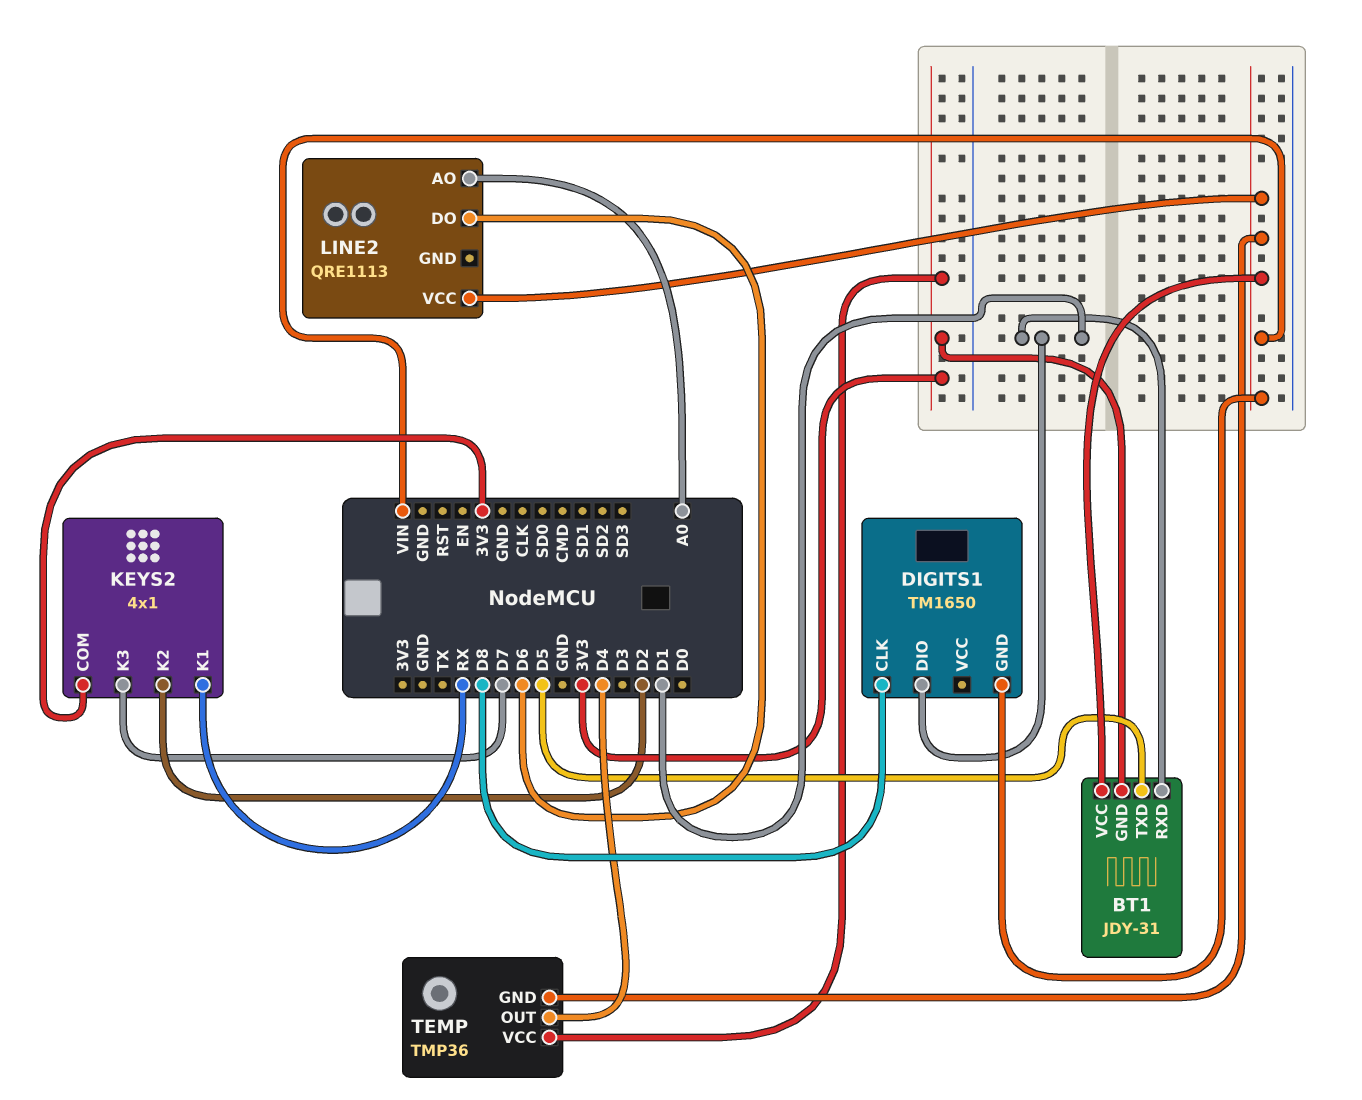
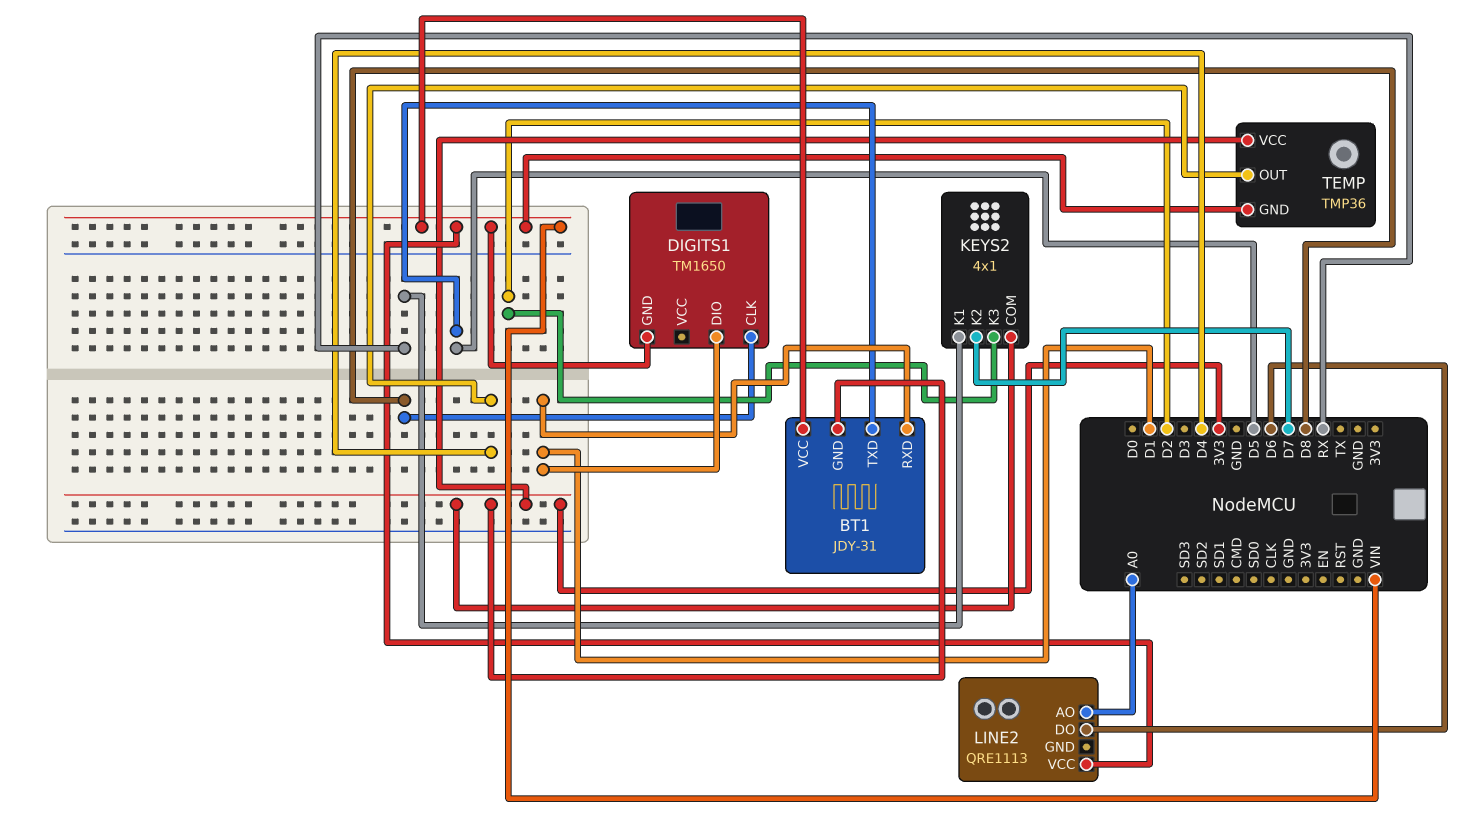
KEYS2 pin K2: D2 -> D7
KEYS2 pin K3: D7 -> D2

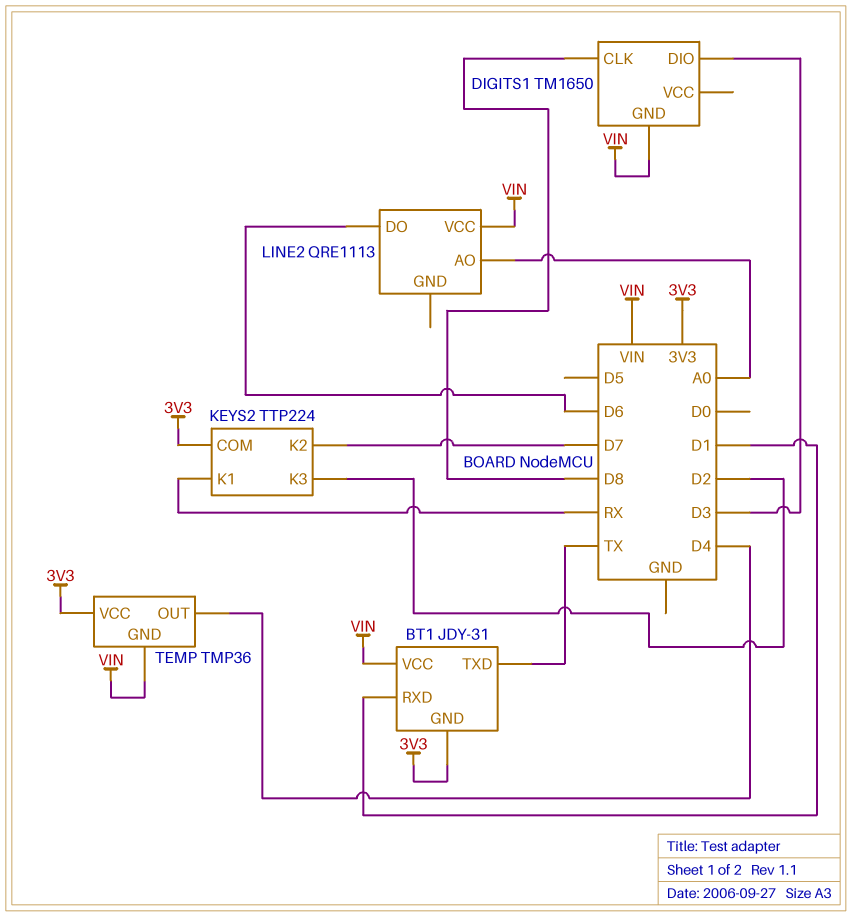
BT1 pin TXD: D5 -> TX
DIGITS1 pin DIO: D1 -> D3
KEYS2: 4x1 -> TTP224

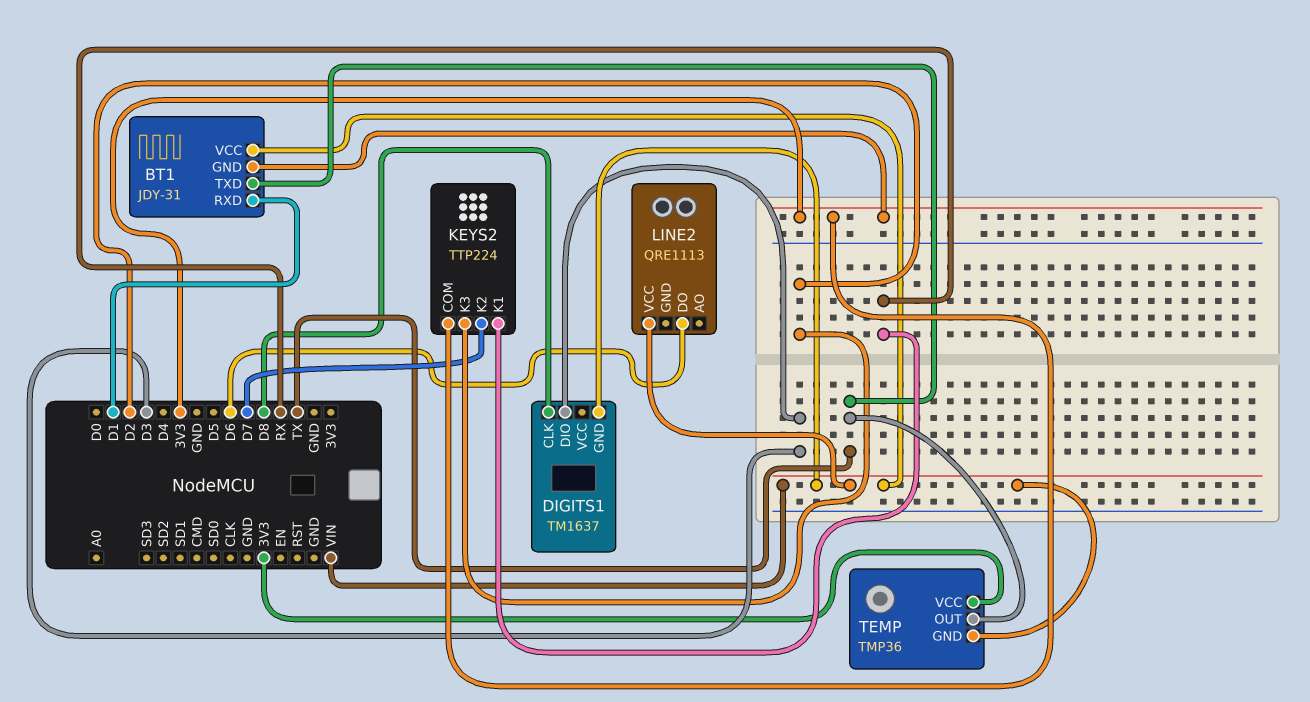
DIGITS1: TM1650 -> TM1637
LINE2 pin AO: A0 -> none
TEMP pin OUT: D4 -> TX

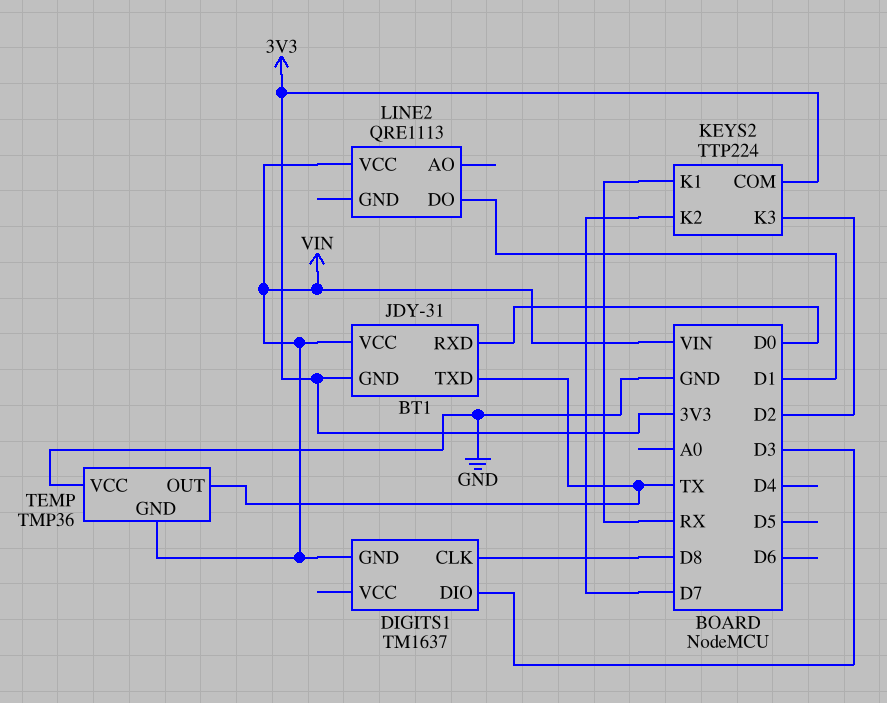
BT1 pin RXD: D1 -> D0
LINE2 pin DO: D6 -> D1
TEMP pin VCC: 3V3 -> GND

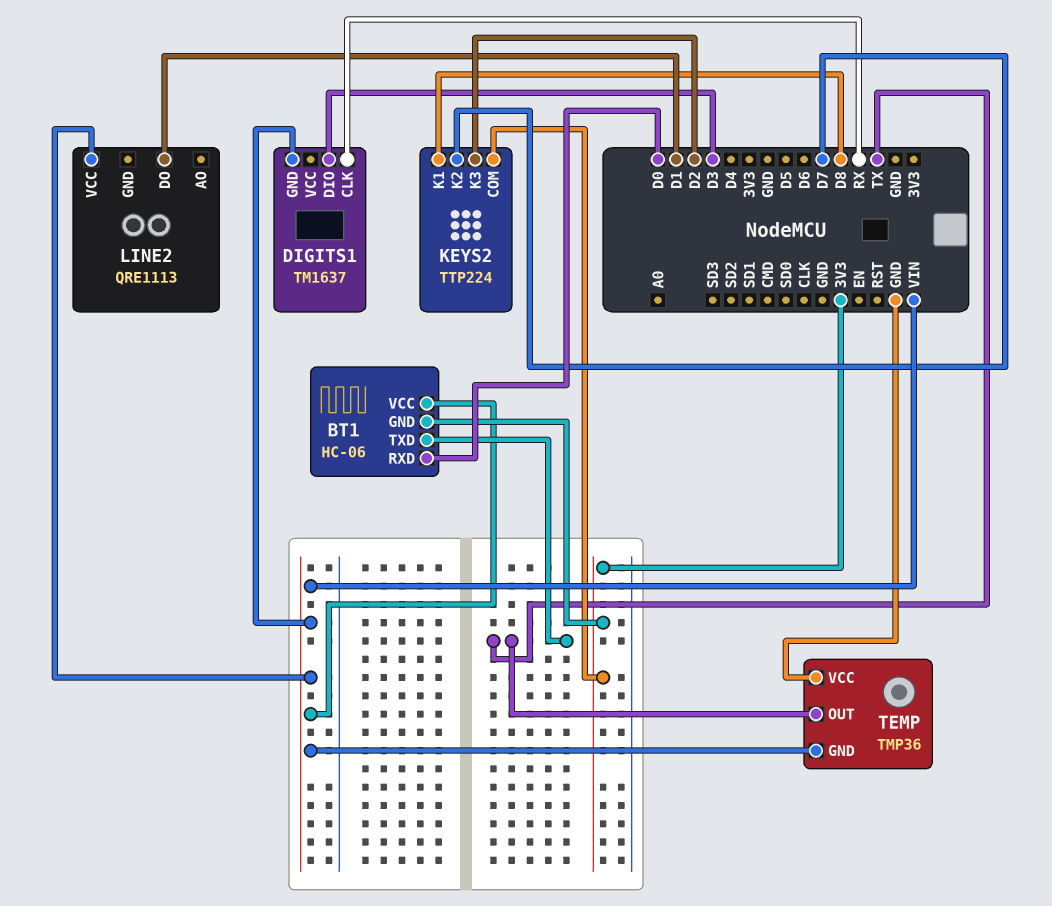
BT1: JDY-31 -> HC-06
DIGITS1 pin CLK: D8 -> RX
KEYS2 pin K1: RX -> D8

